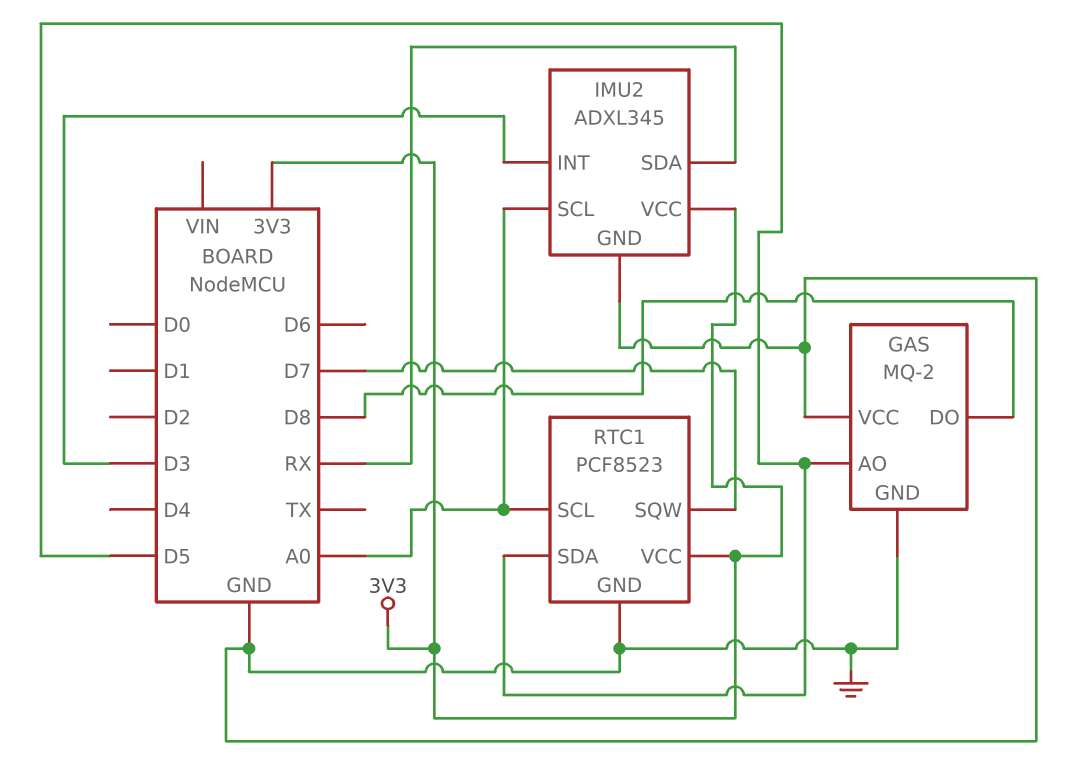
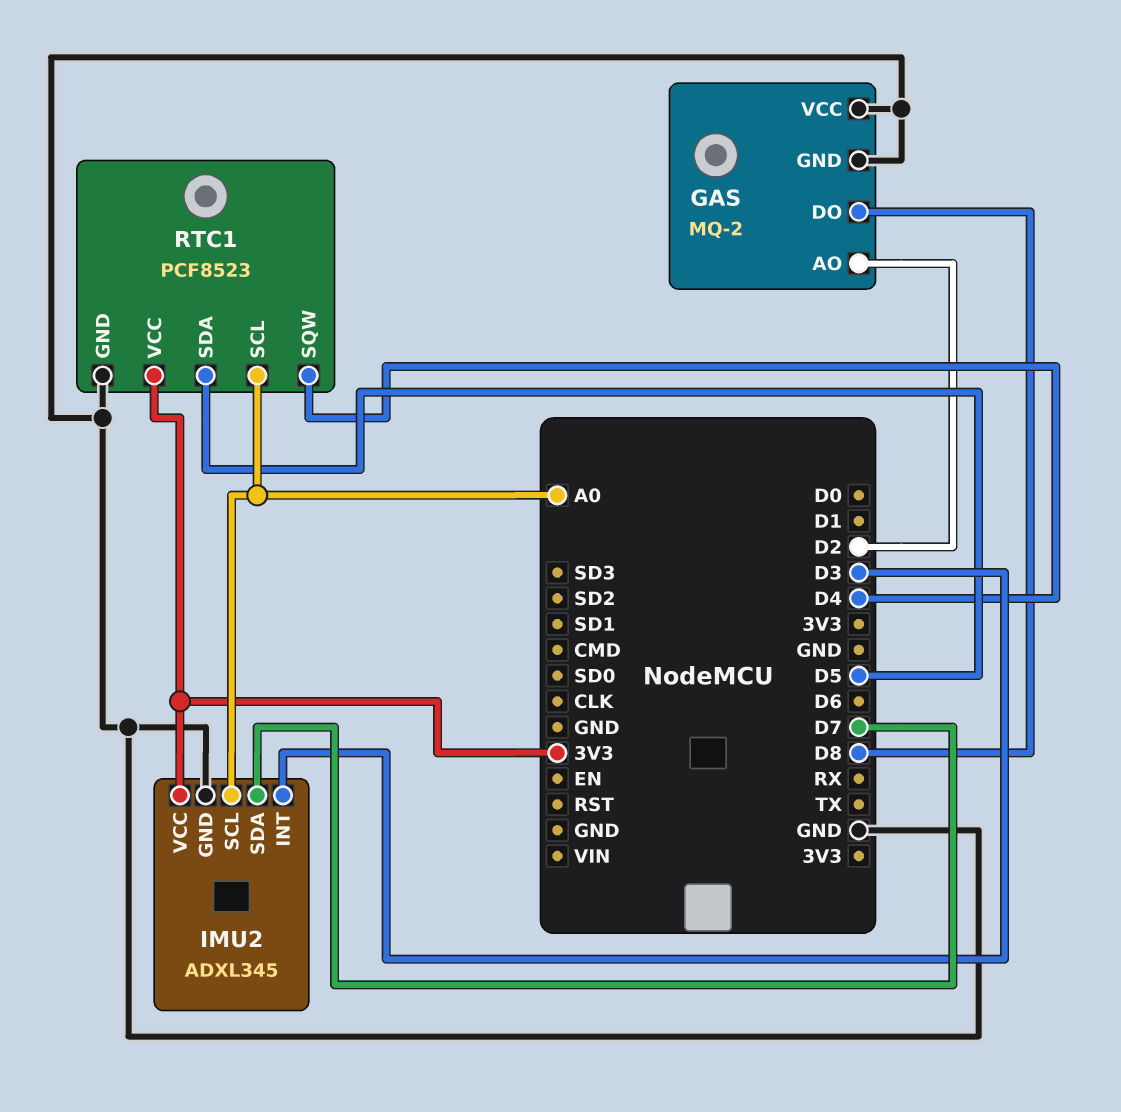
GAS pin AO: D5 -> D2
IMU2 pin SDA: RX -> D7
RTC1 pin SQW: D7 -> D4

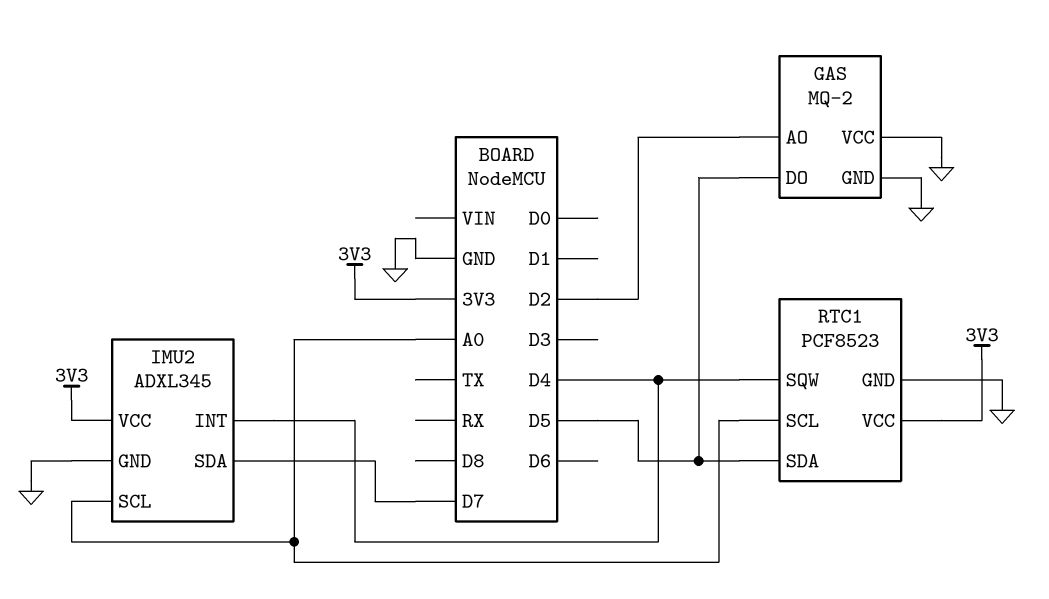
GAS pin DO: D8 -> D5
IMU2 pin INT: D3 -> D4

